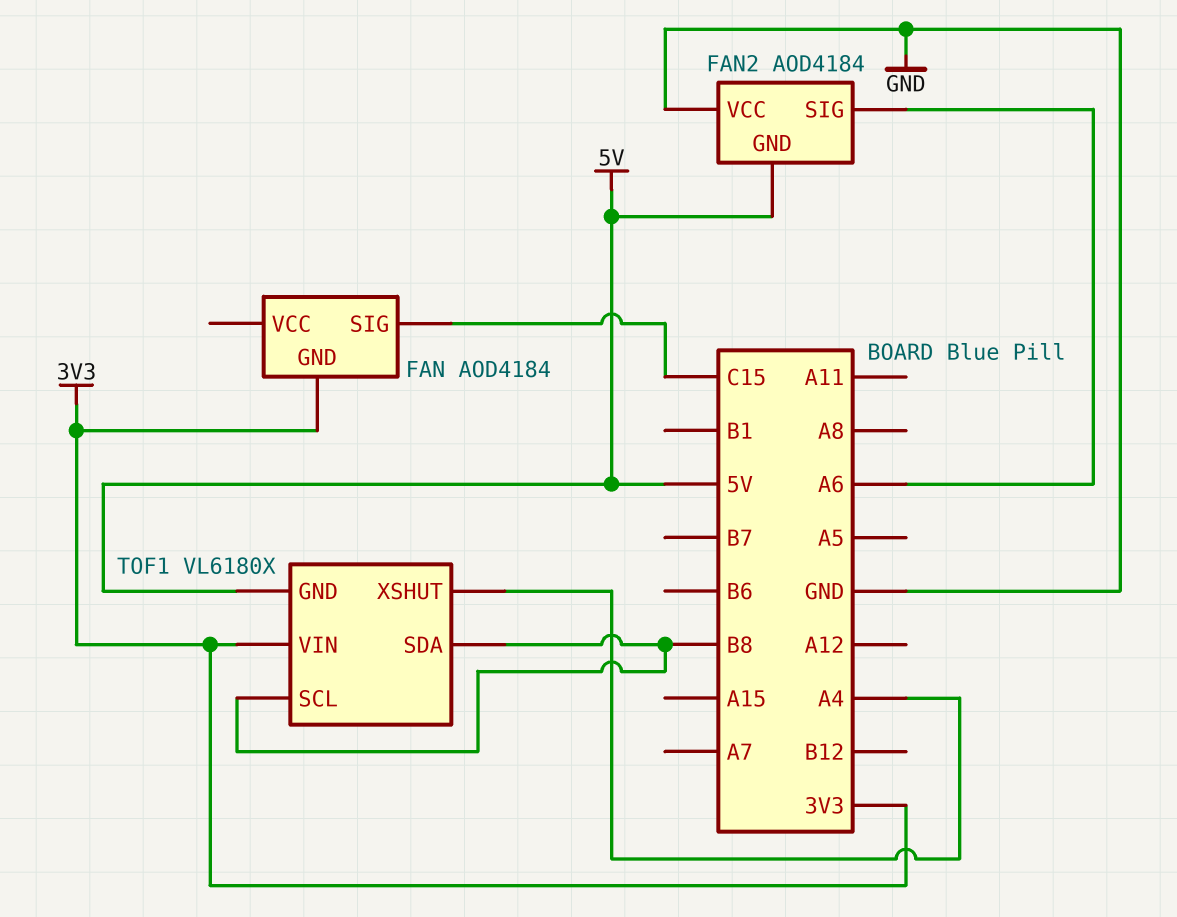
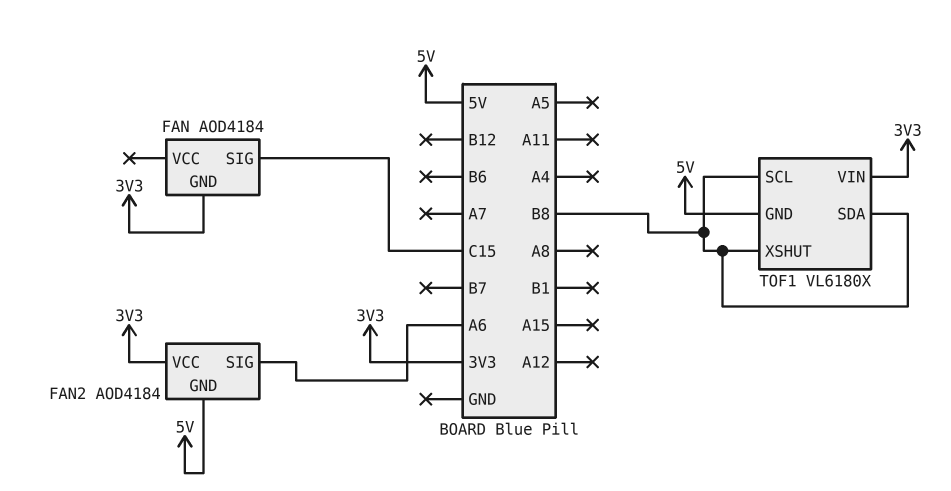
FAN2 pin VCC: GND -> 3V3
TOF1 pin XSHUT: A4 -> B8

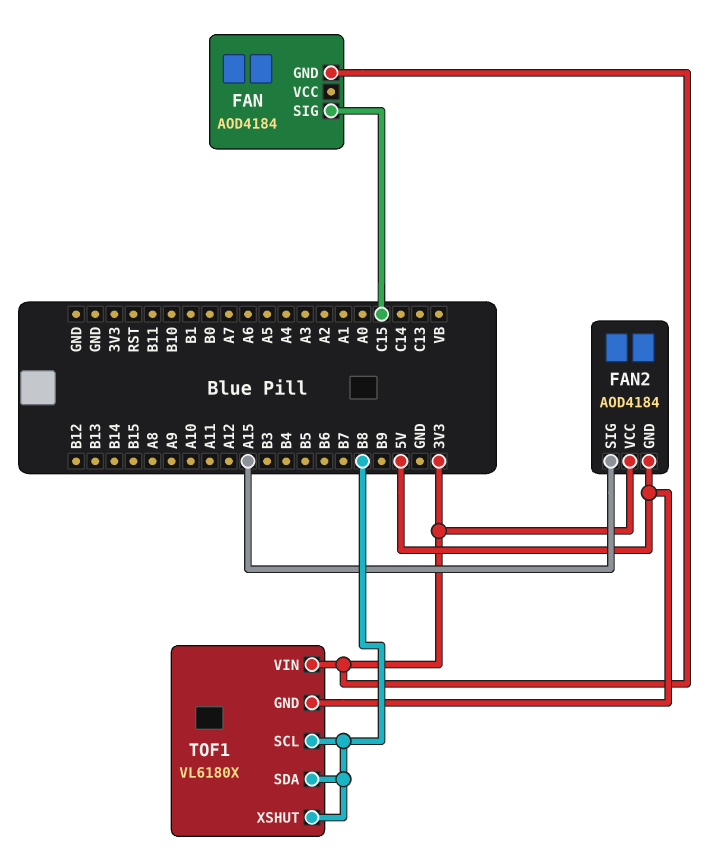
FAN2 pin SIG: A6 -> A15

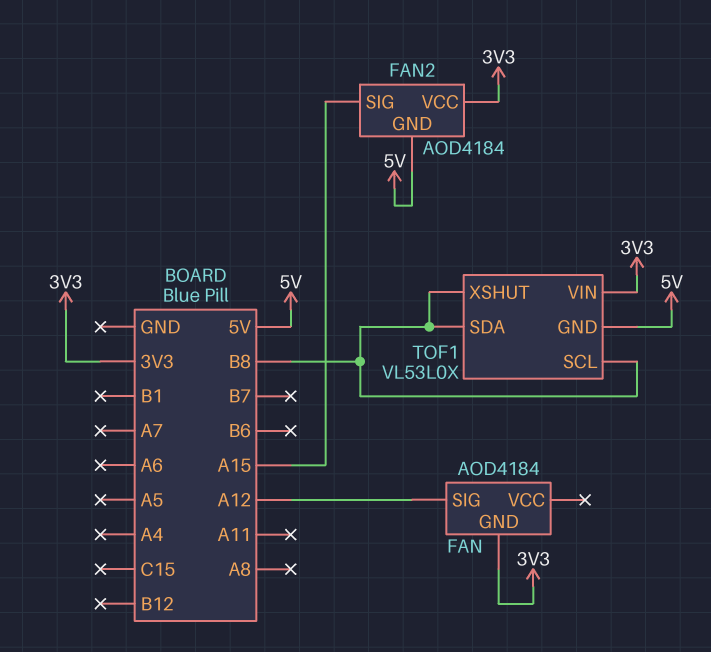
FAN pin SIG: C15 -> A12
TOF1: VL6180X -> VL53L0X

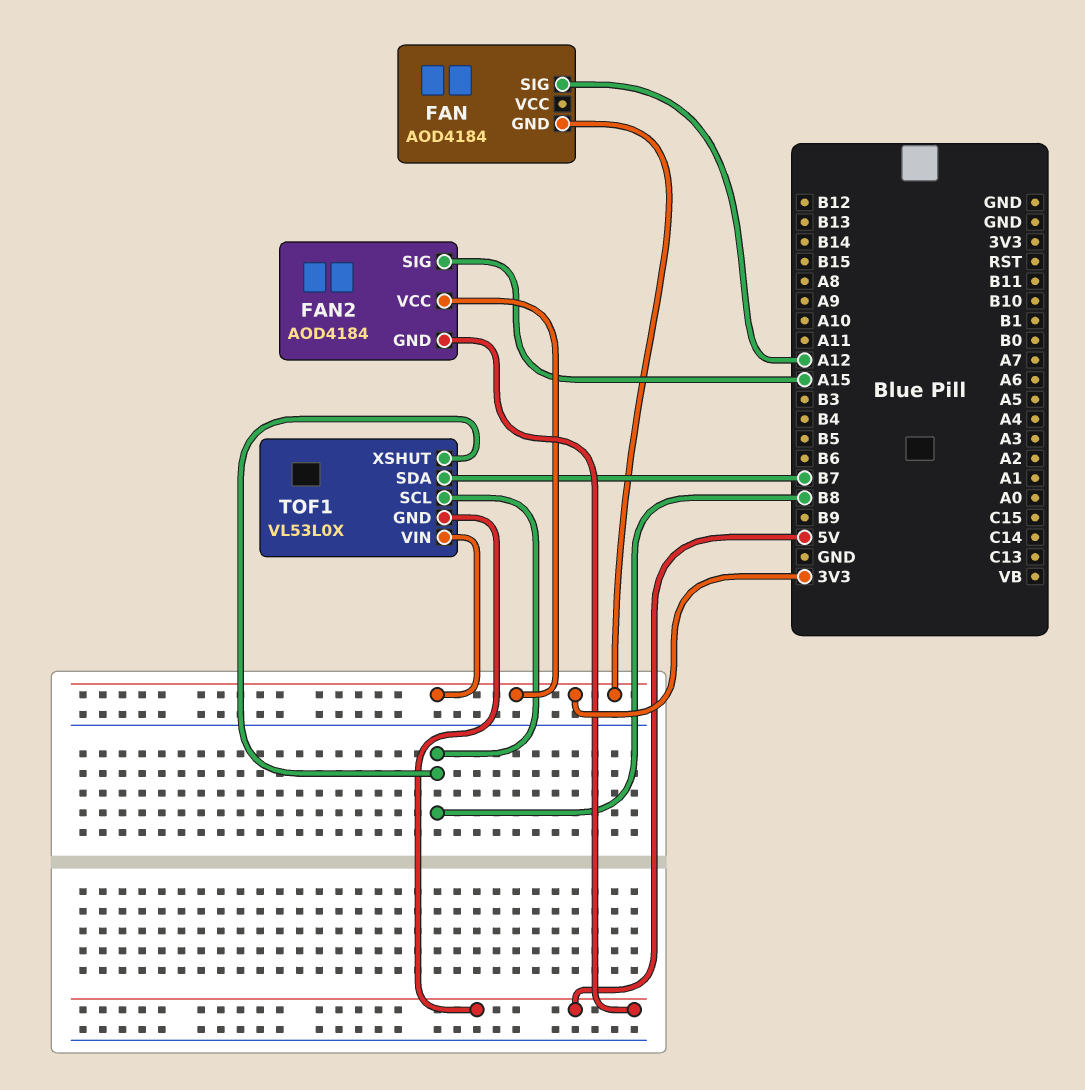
TOF1 pin SDA: B8 -> B7

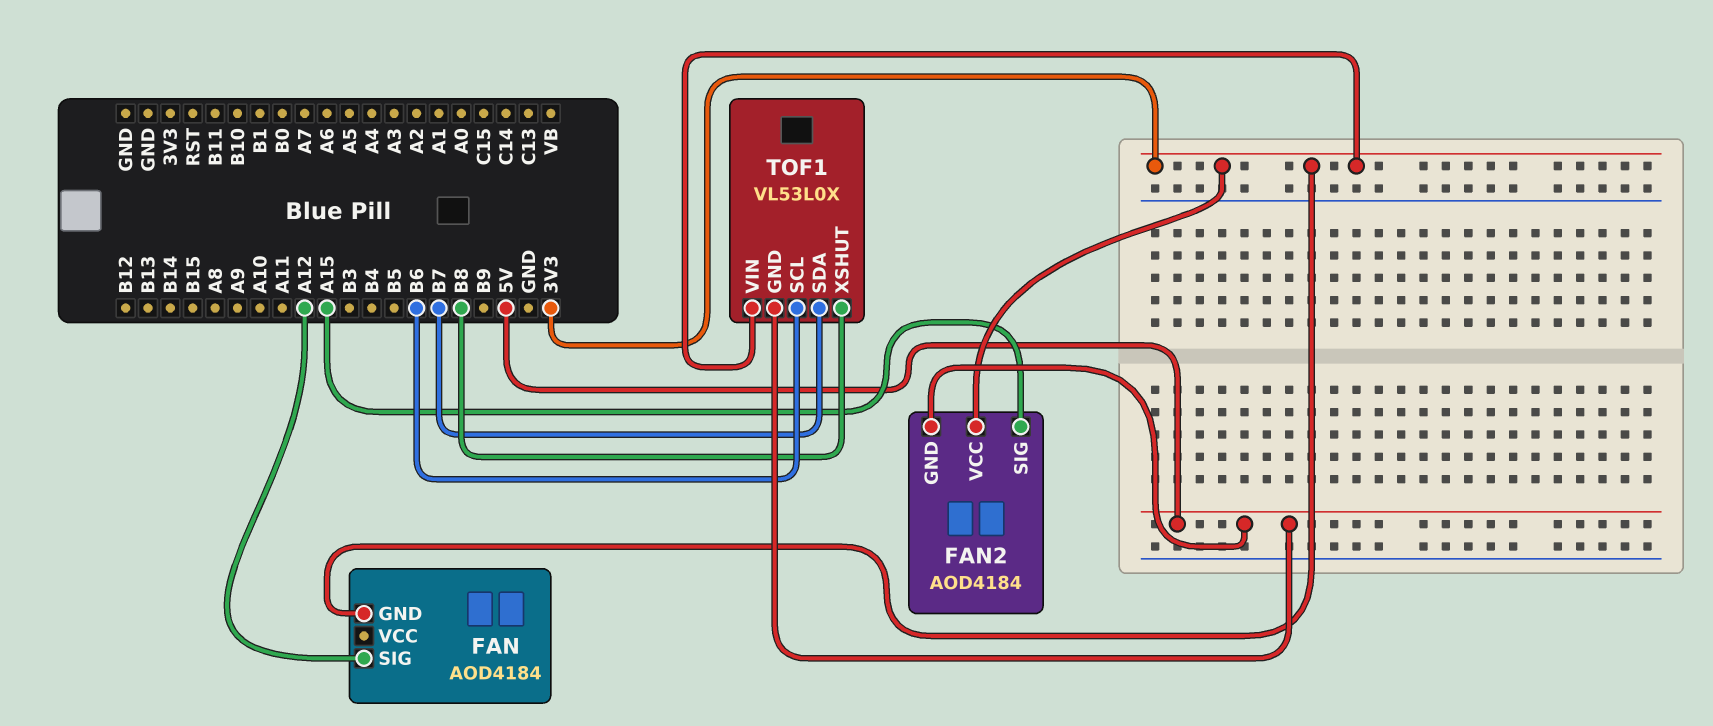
TOF1 pin SCL: B8 -> B6

